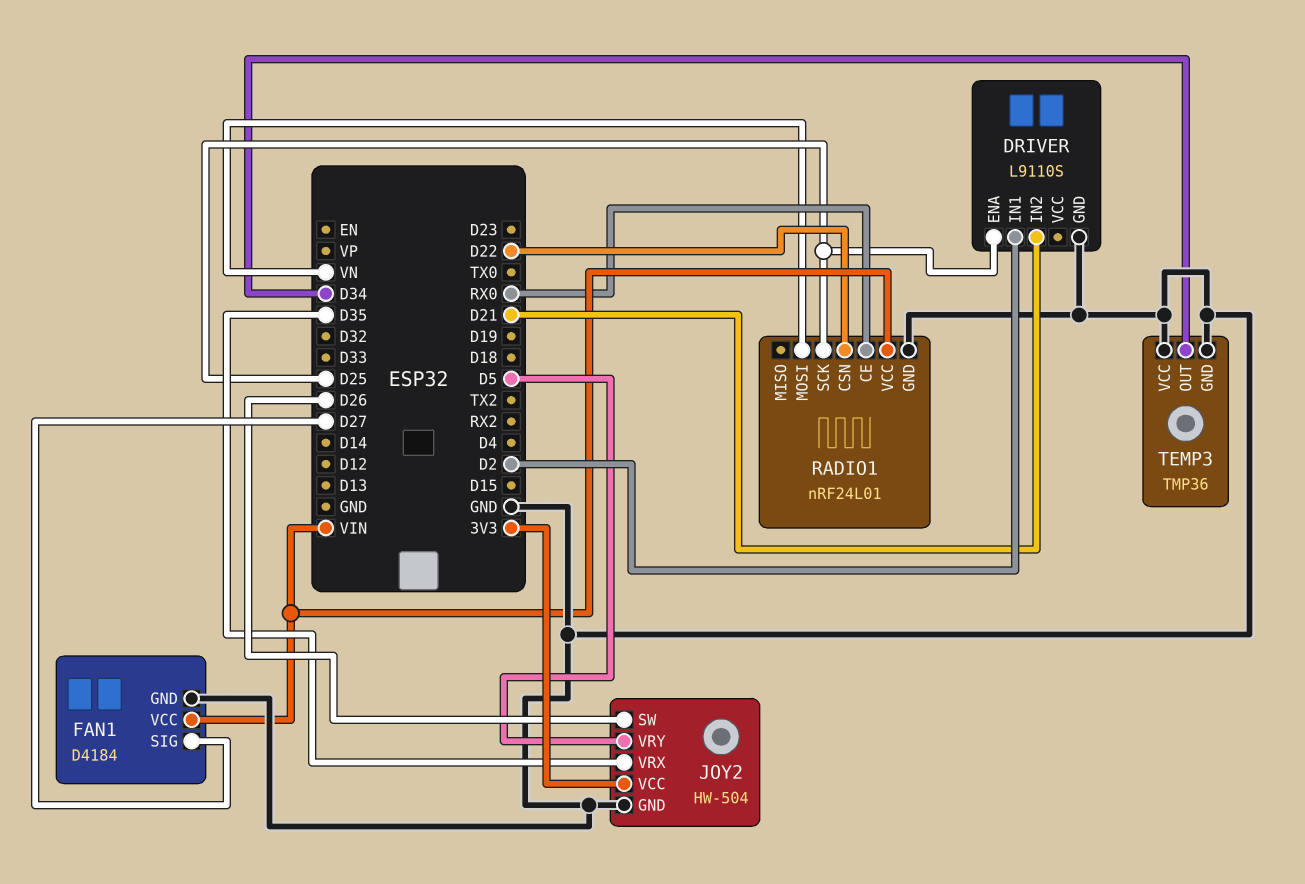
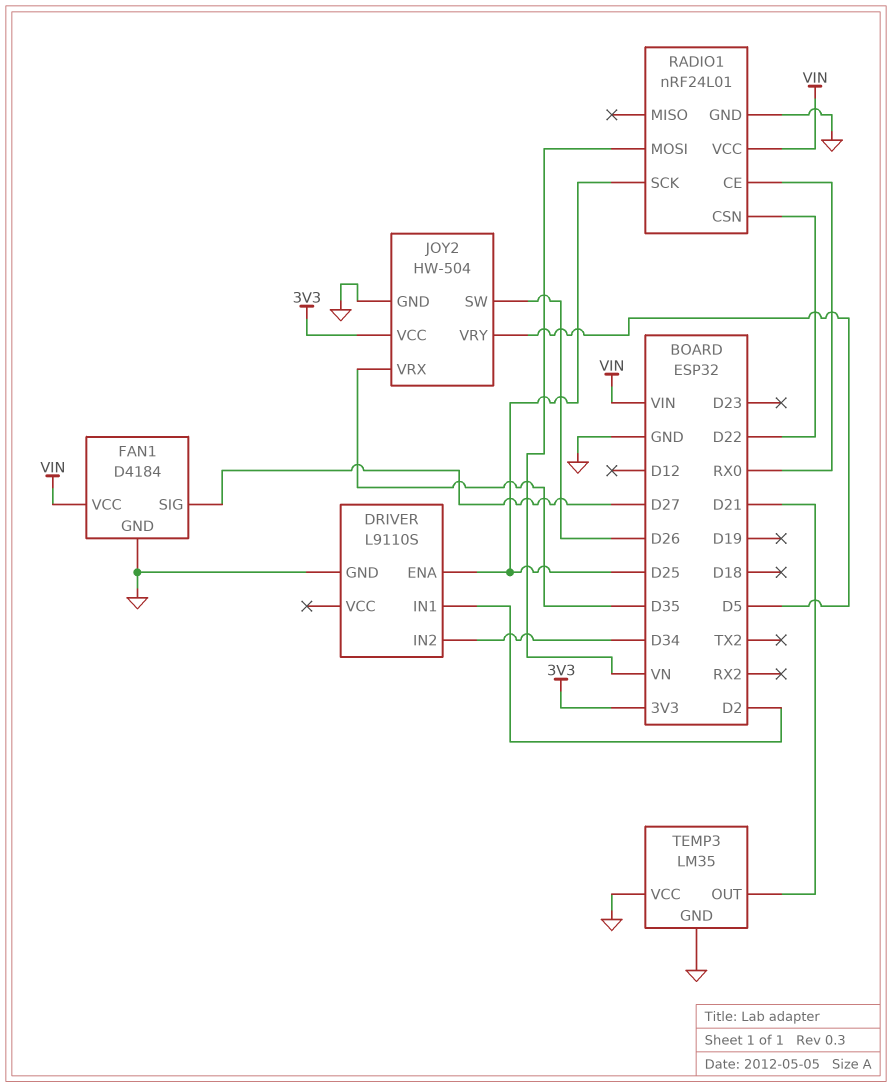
DRIVER pin IN2: D21 -> D34
TEMP3: TMP36 -> LM35
TEMP3 pin OUT: D34 -> D21

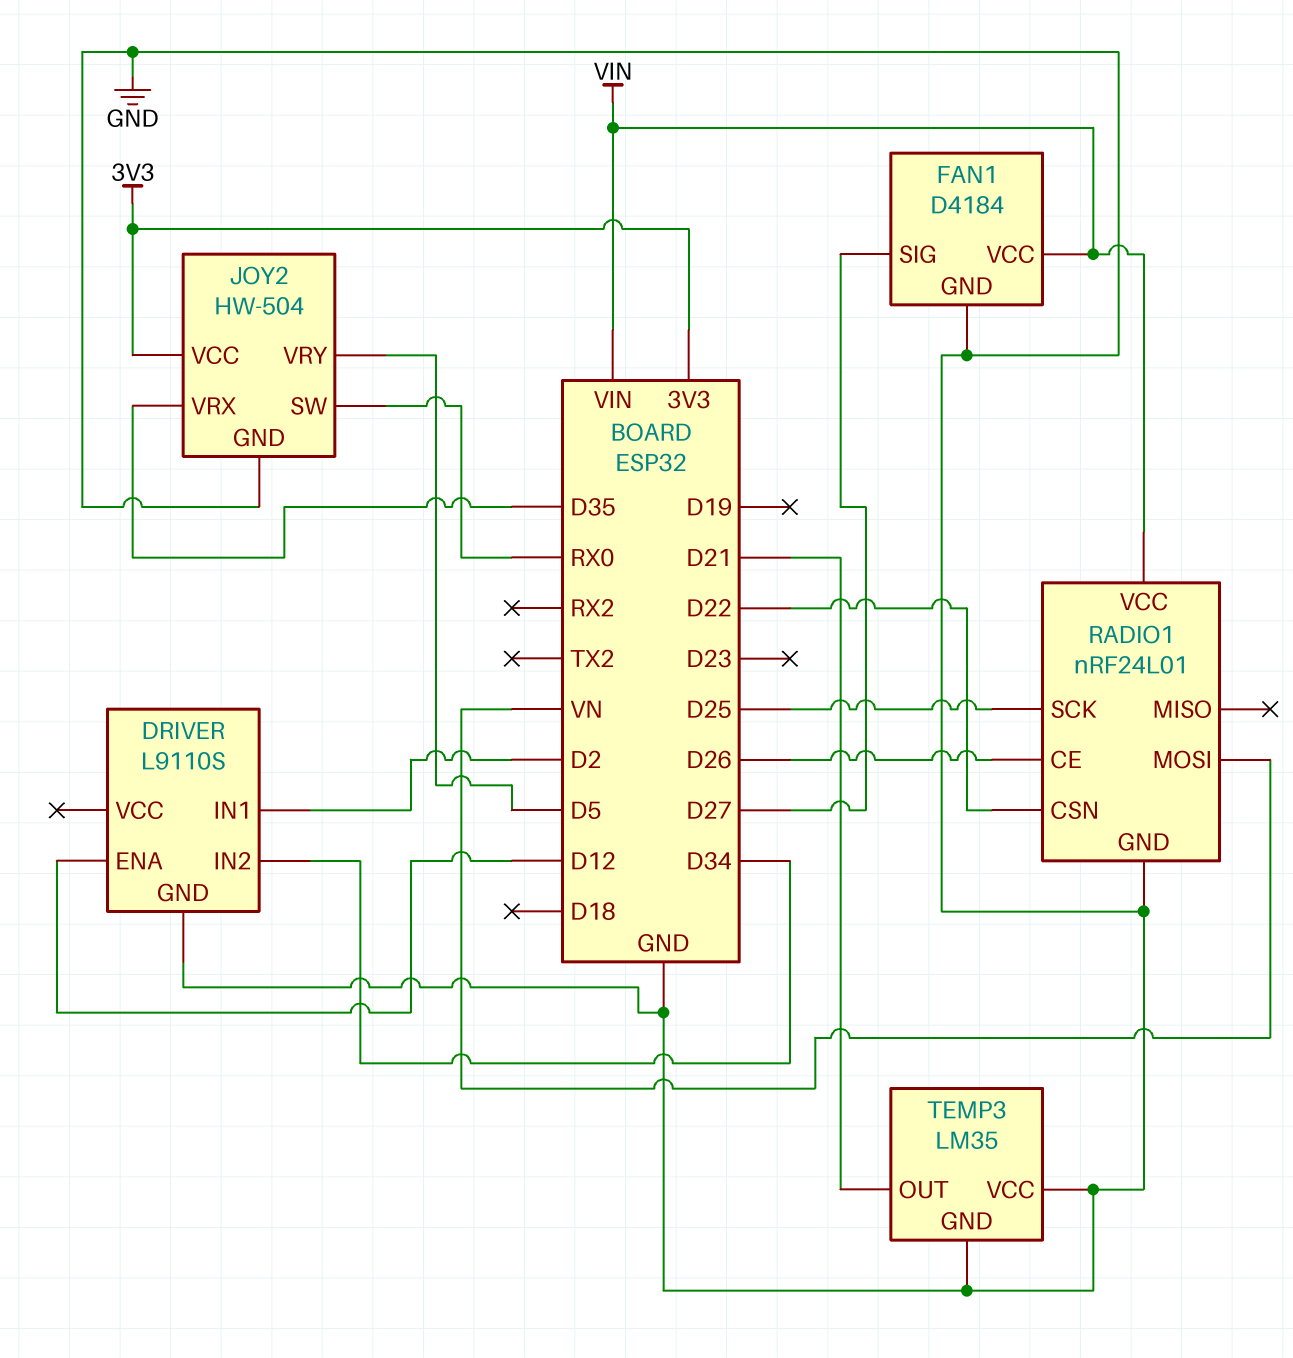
DRIVER pin ENA: D25 -> D12
JOY2 pin SW: D26 -> RX0
RADIO1 pin CE: RX0 -> D26

